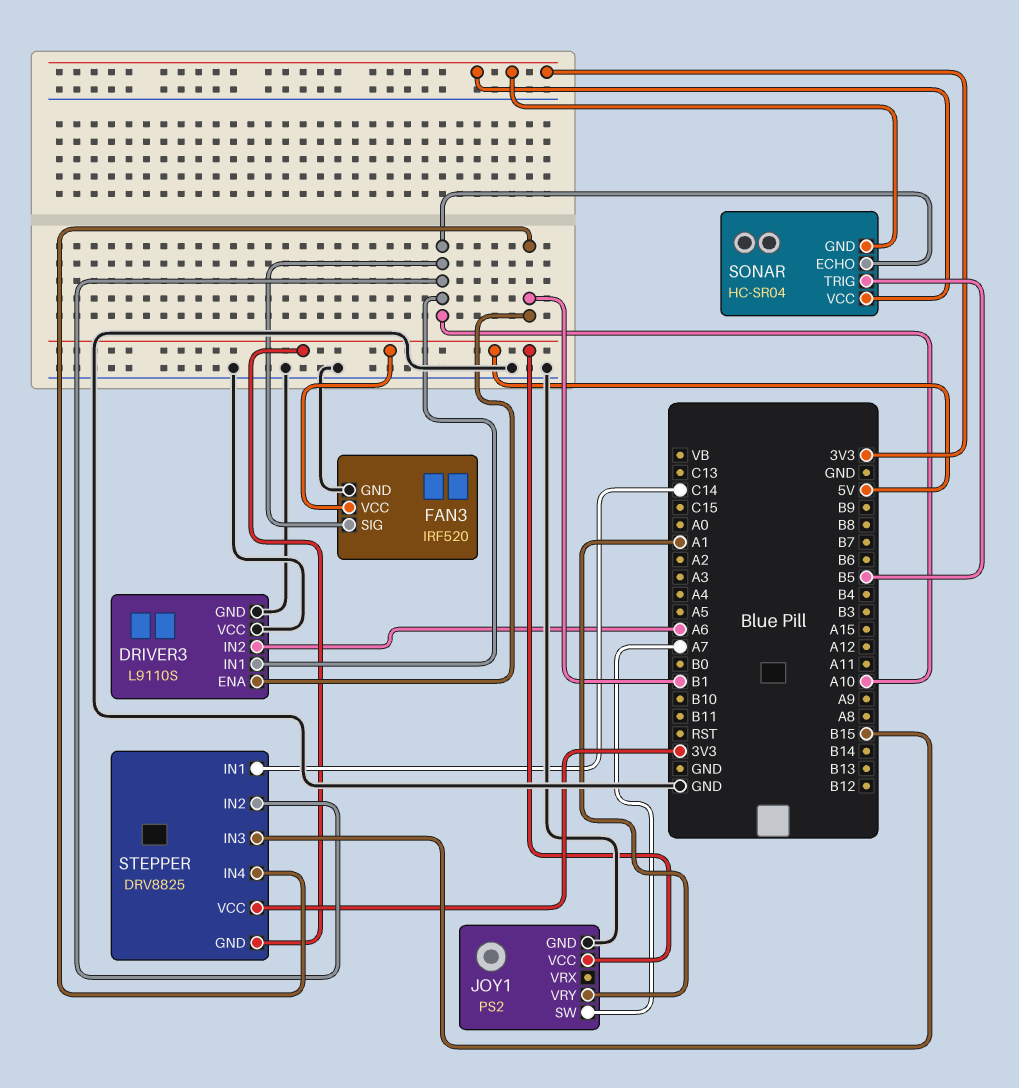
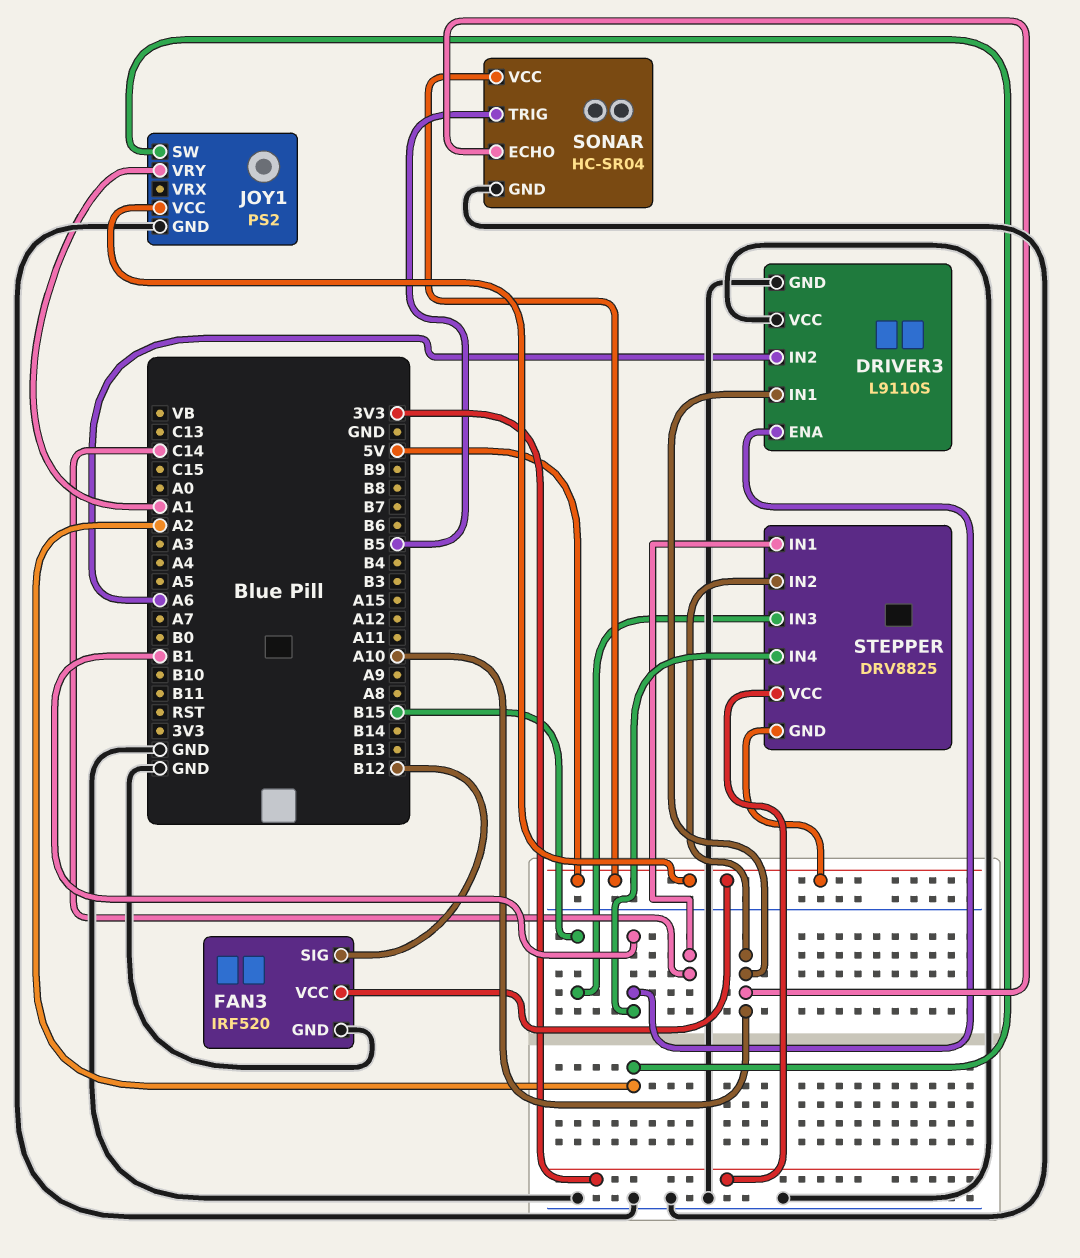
FAN3 pin SIG: A10 -> B12
JOY1 pin SW: A7 -> A2
SONAR pin GND: 3V3 -> GND
SONAR pin VCC: 3V3 -> 5V

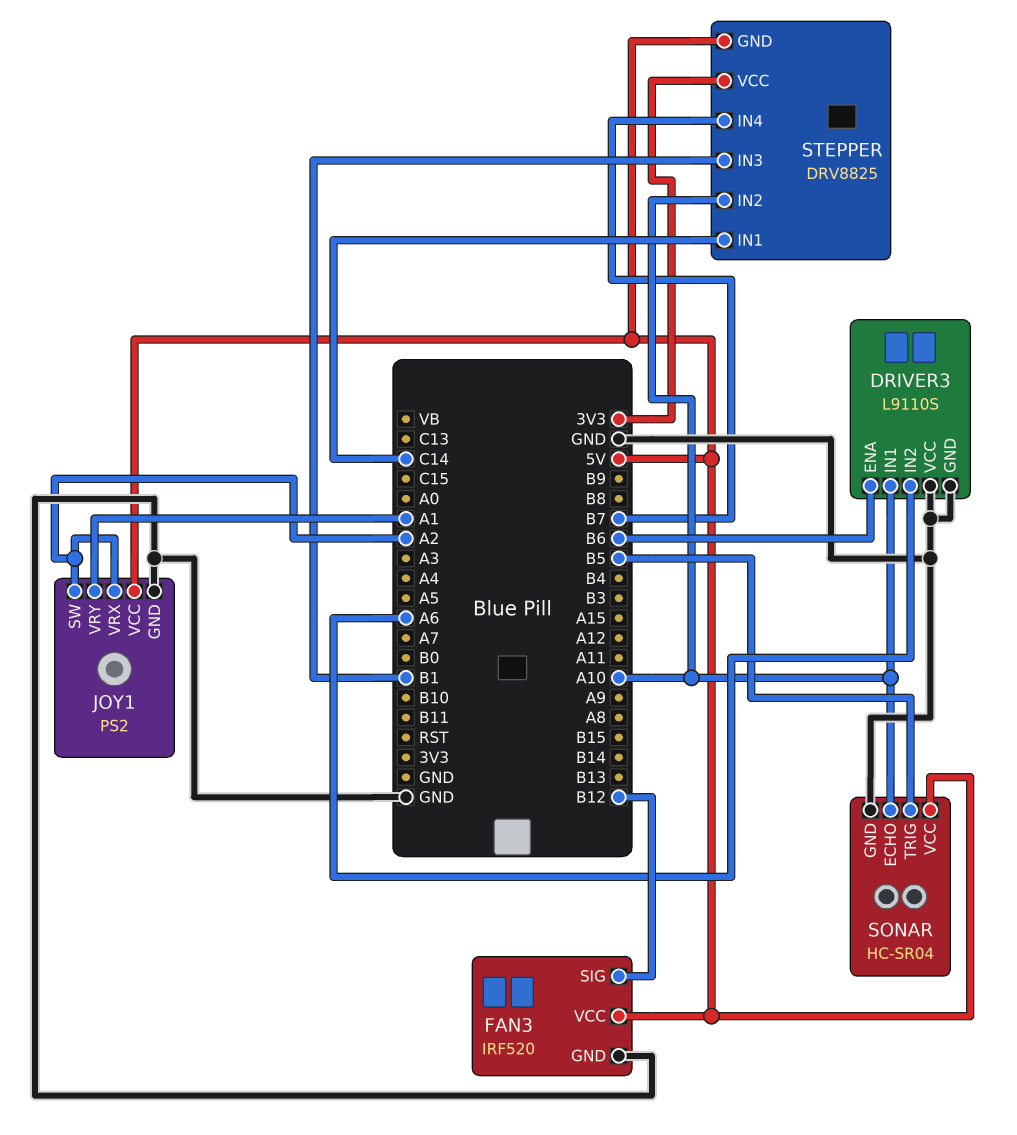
DRIVER3 pin ENA: B1 -> B6
JOY1 pin VRX: none -> A2
STEPPER pin IN3: B15 -> B1
STEPPER pin IN4: B1 -> B7

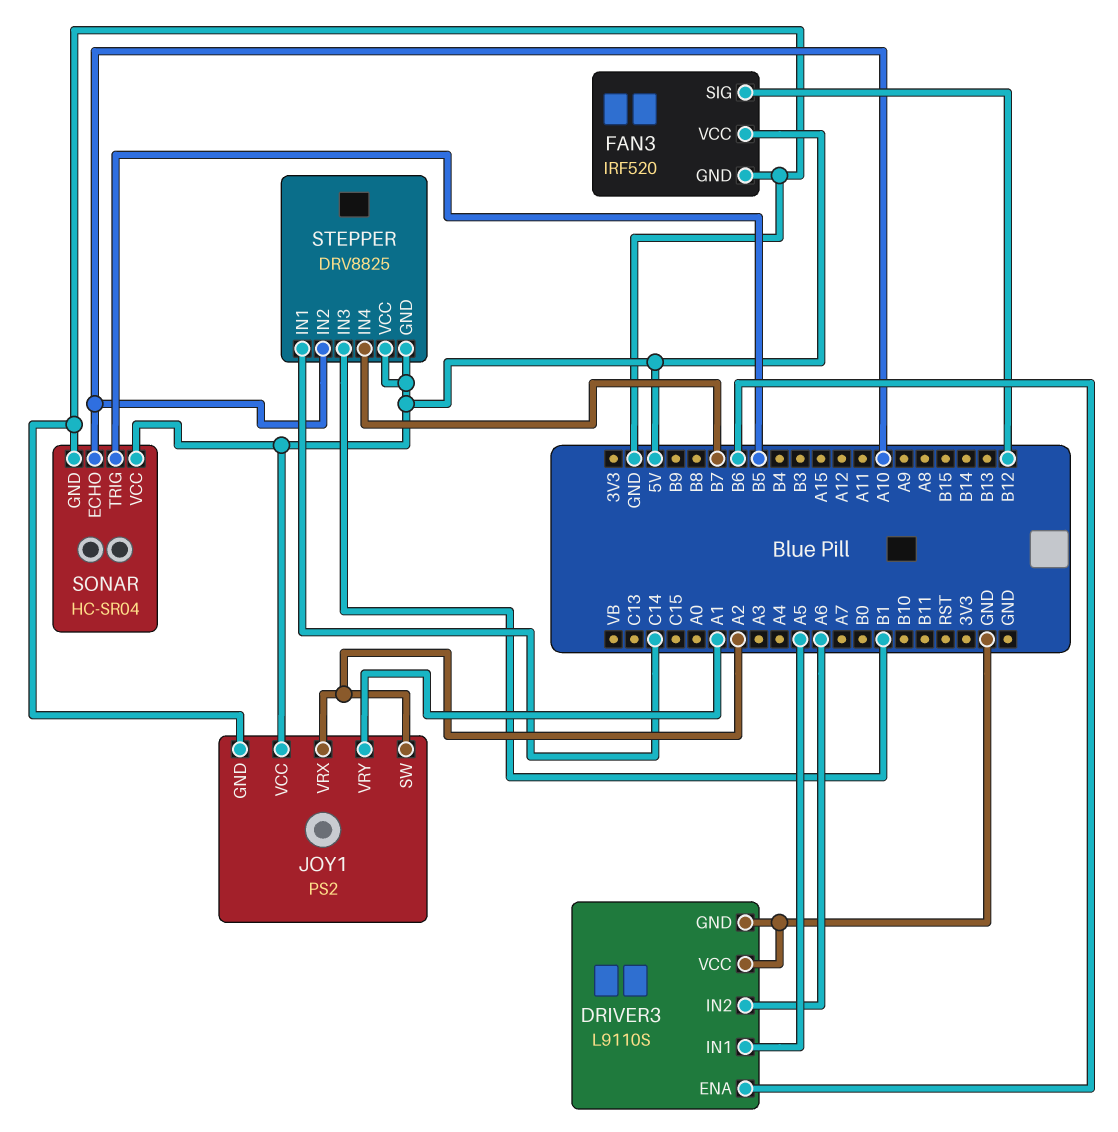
DRIVER3 pin IN1: A10 -> A5
STEPPER pin VCC: 3V3 -> 5V

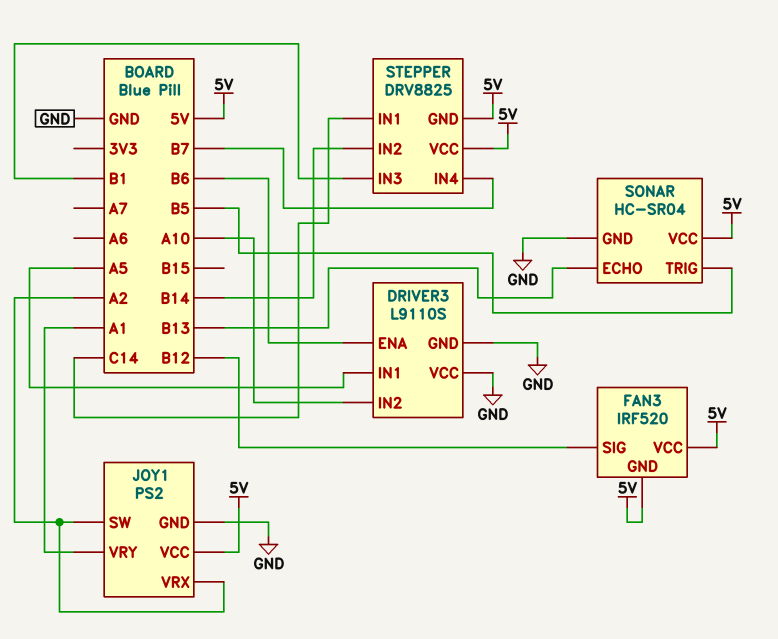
DRIVER3 pin IN2: A6 -> A10
FAN3 pin GND: GND -> 5V
SONAR pin ECHO: A10 -> B13
STEPPER pin IN2: A10 -> B14

